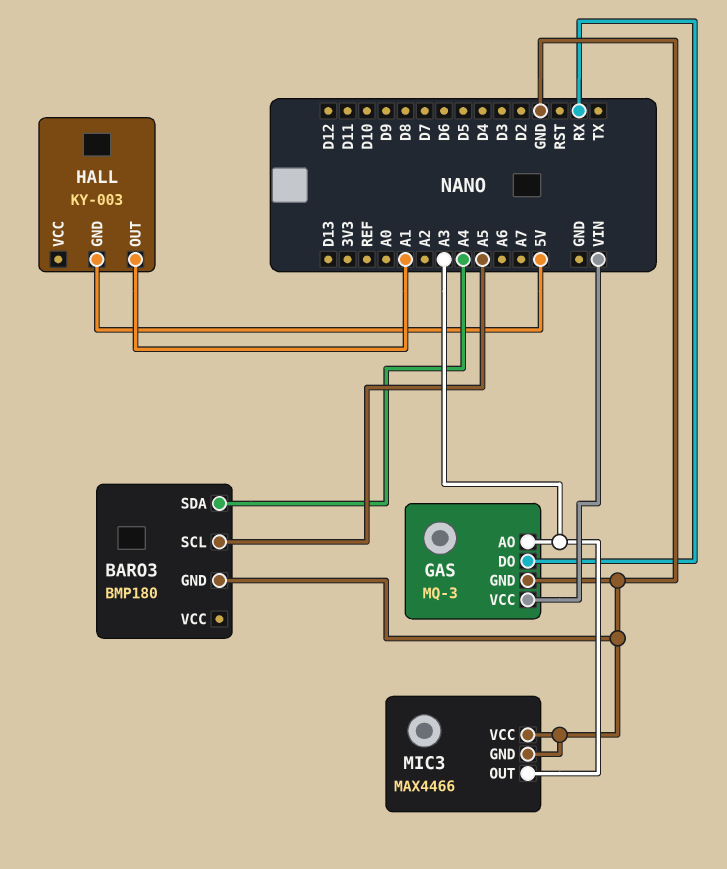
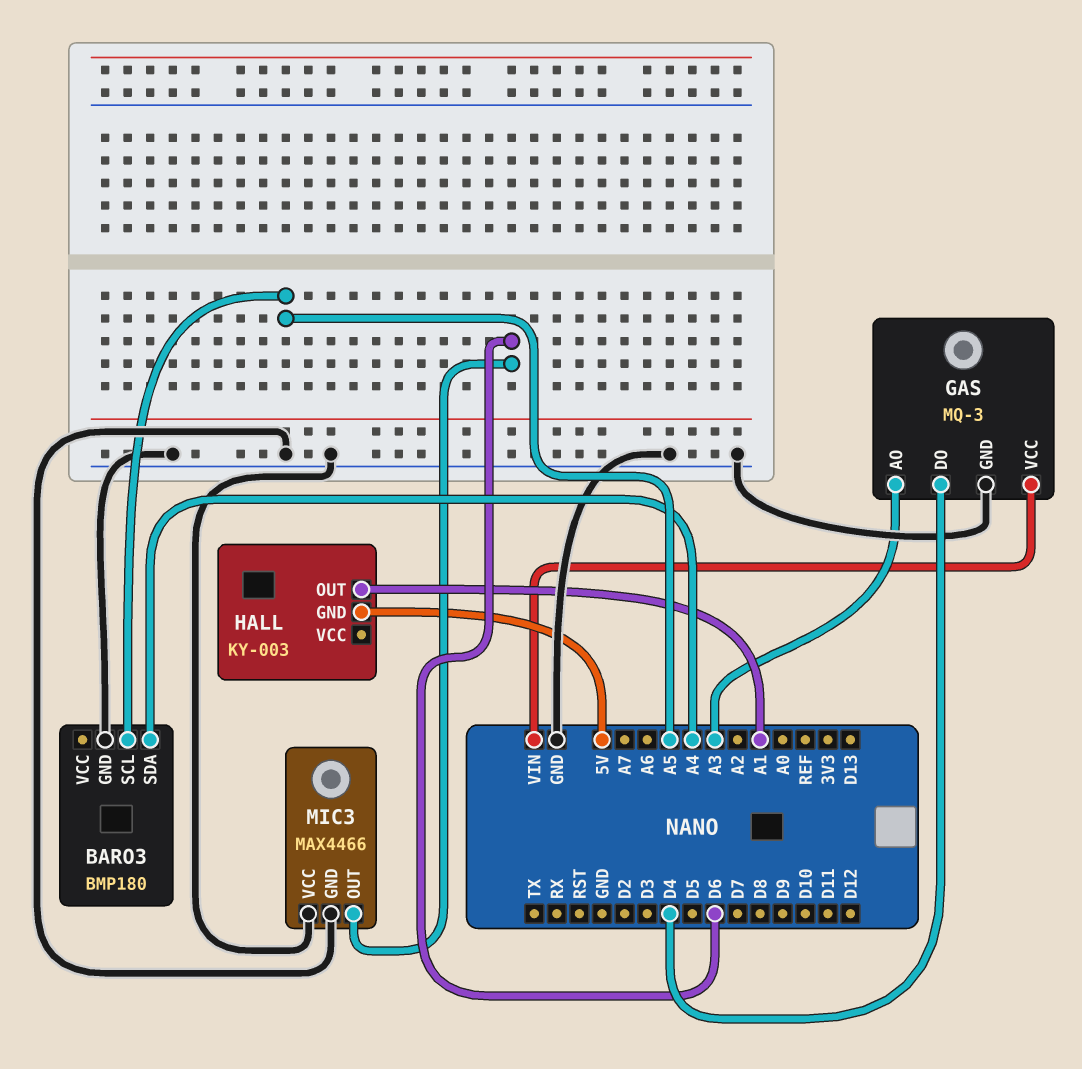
GAS pin DO: RX -> D4
MIC3 pin OUT: A3 -> D6

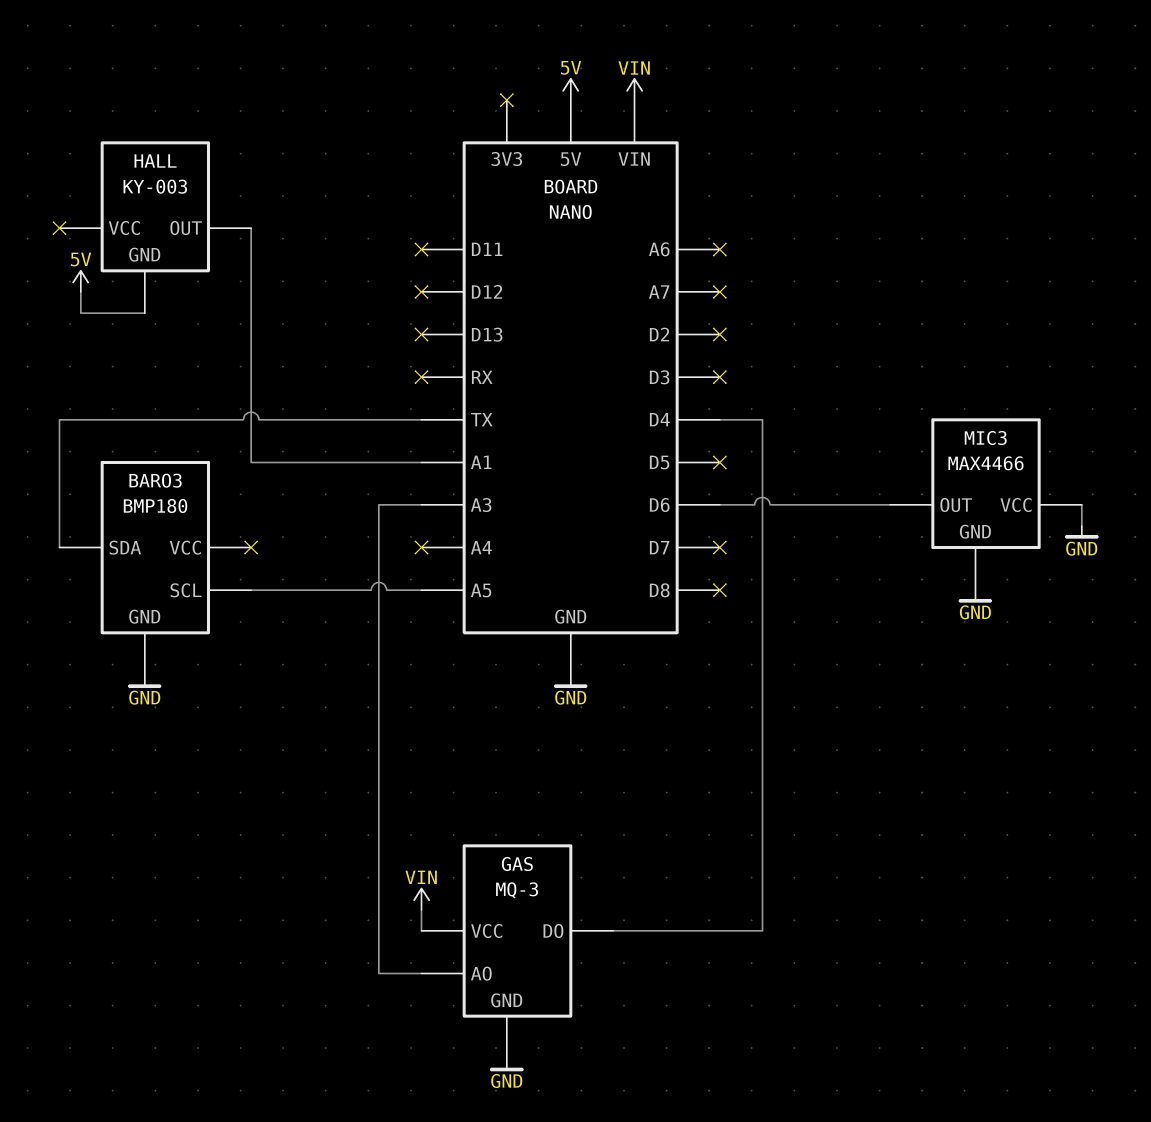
BARO3 pin SDA: A4 -> TX

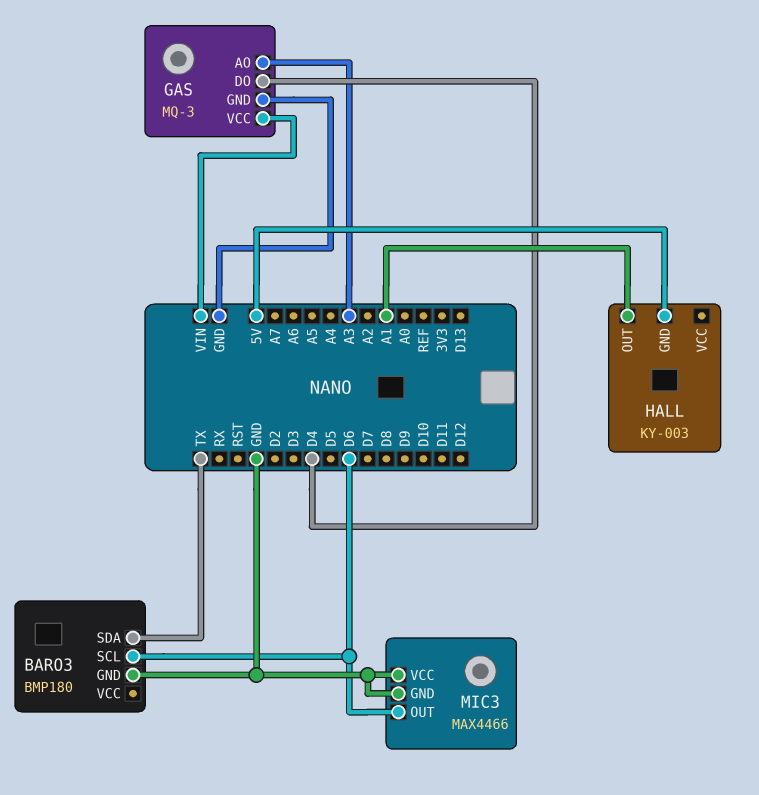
BARO3 pin SCL: A5 -> D6

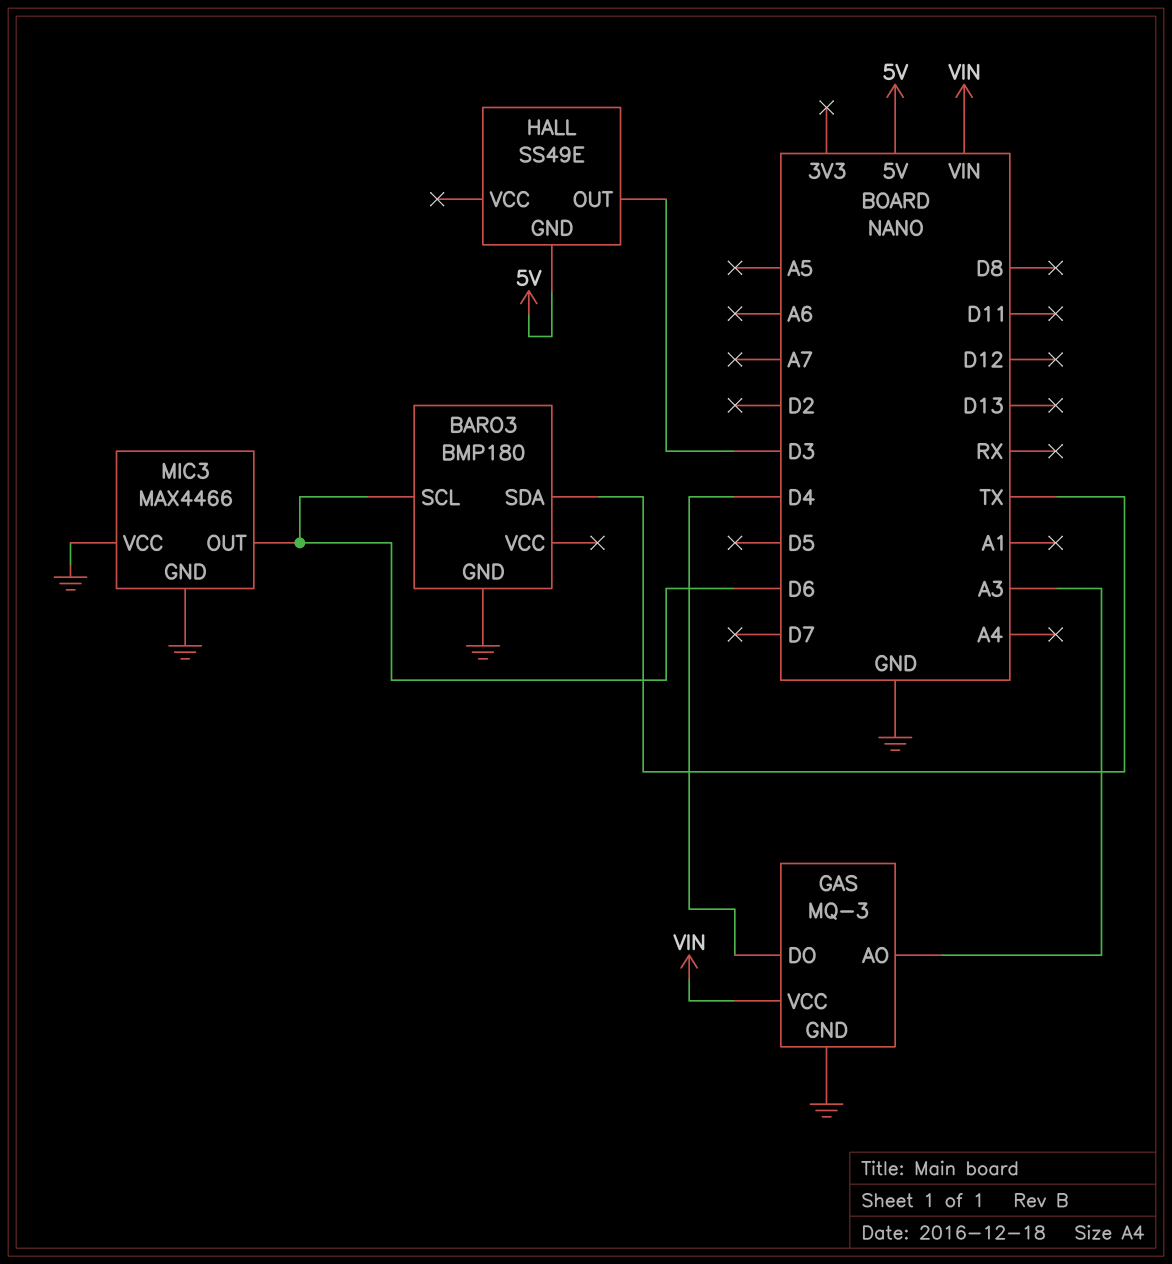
HALL: KY-003 -> SS49E
HALL pin OUT: A1 -> D3

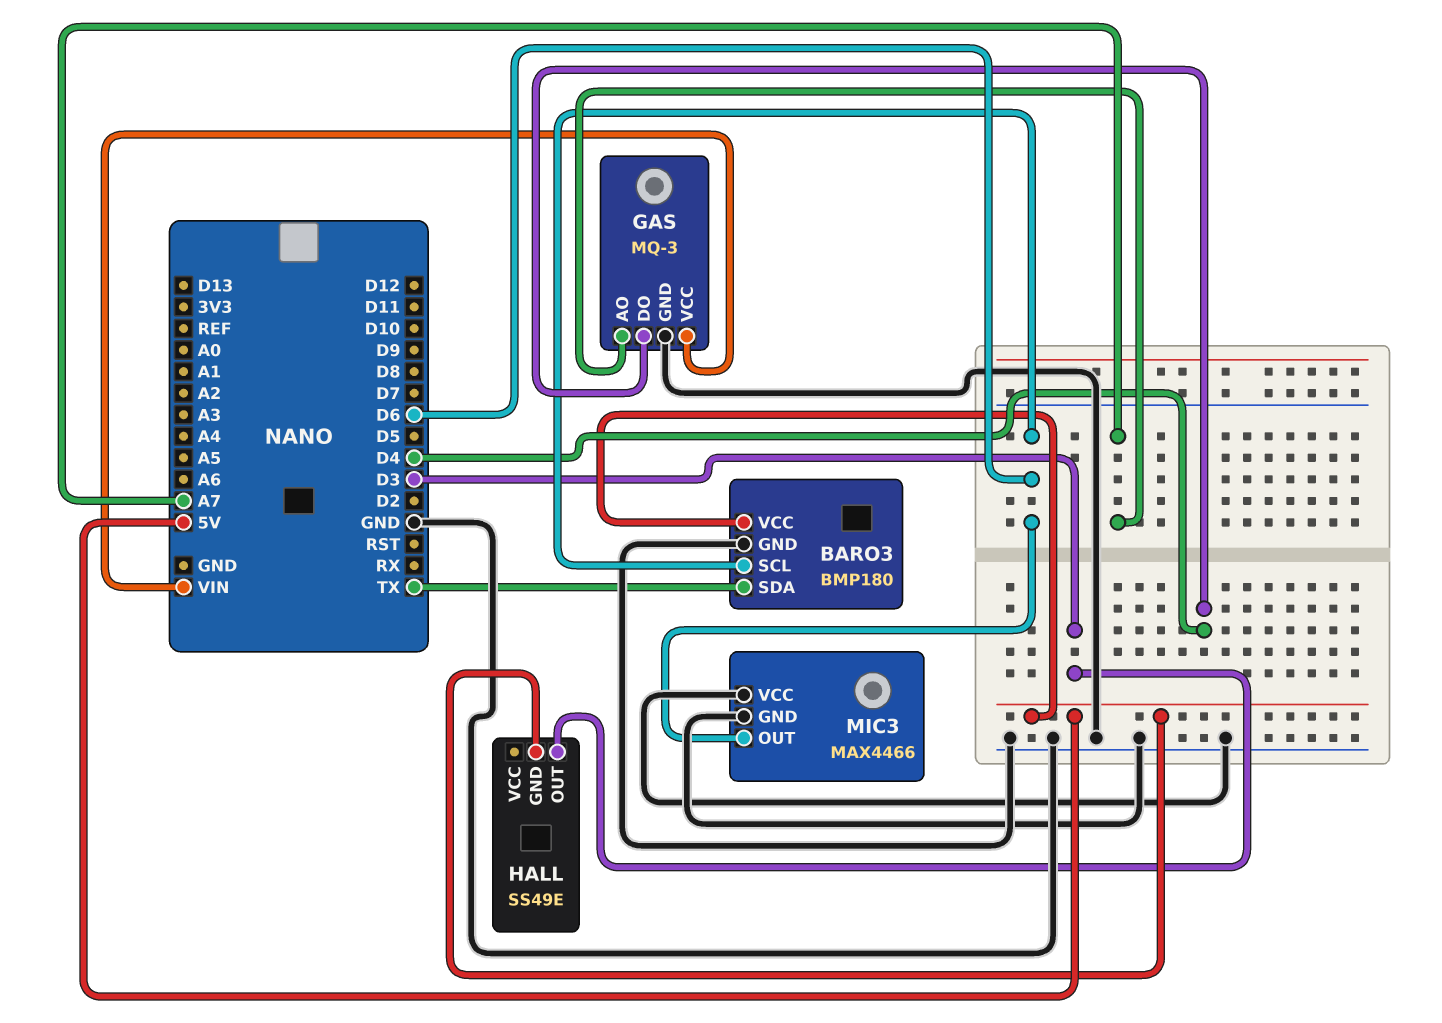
BARO3 pin VCC: none -> 5V
GAS pin AO: A3 -> A7

